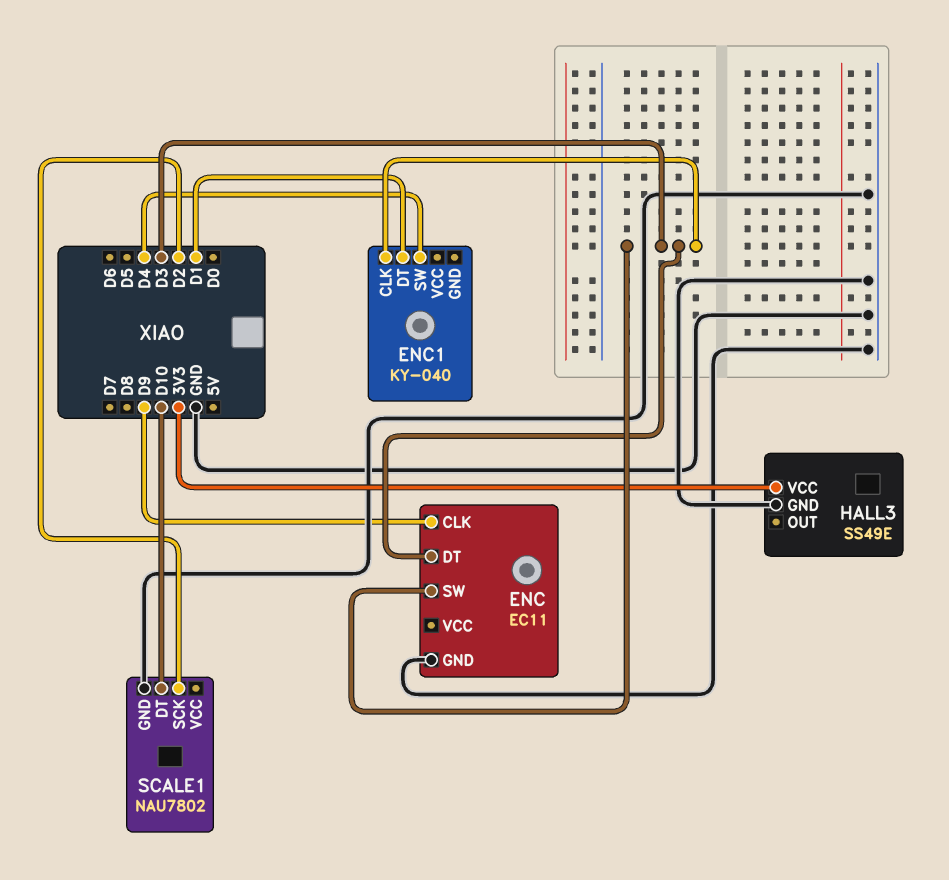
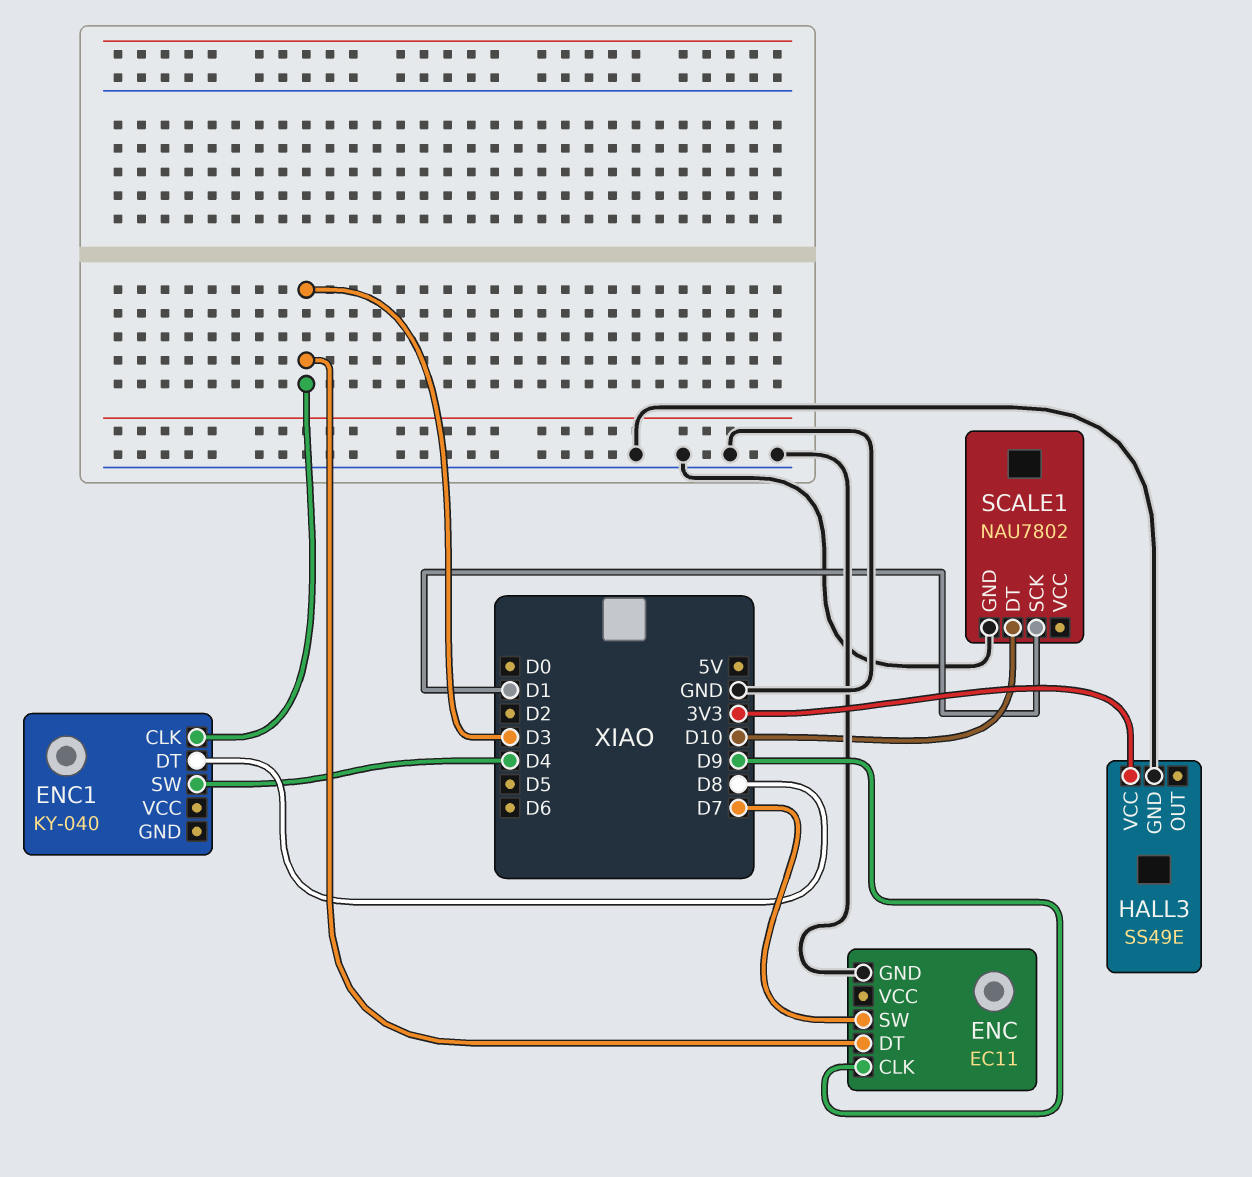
ENC pin SW: D3 -> D7
ENC1 pin DT: D1 -> D8
SCALE1 pin SCK: D2 -> D1

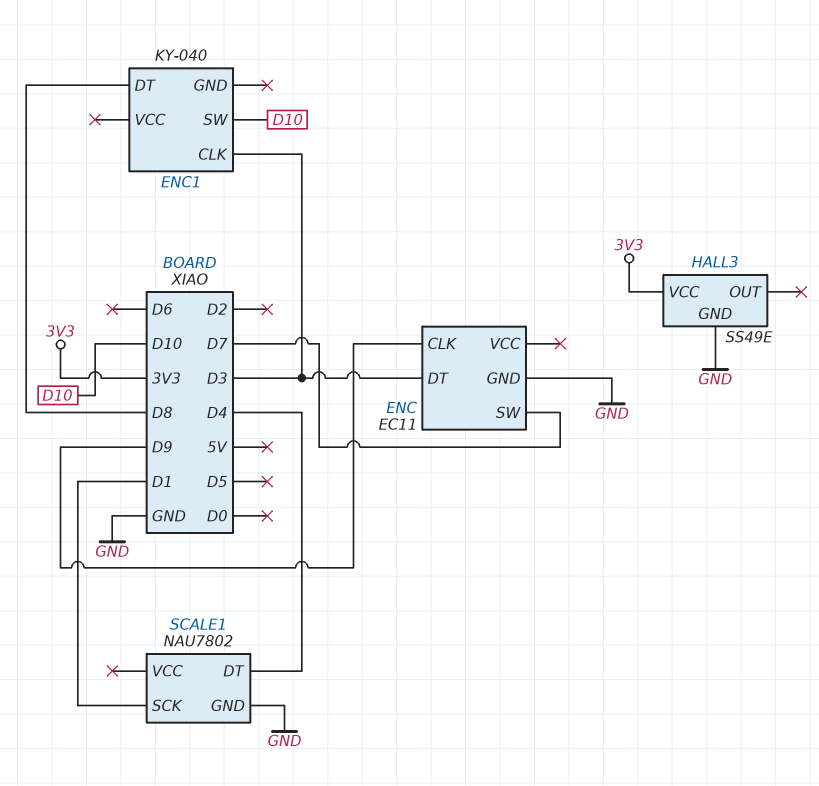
ENC1 pin SW: D4 -> D10
SCALE1 pin DT: D10 -> D4

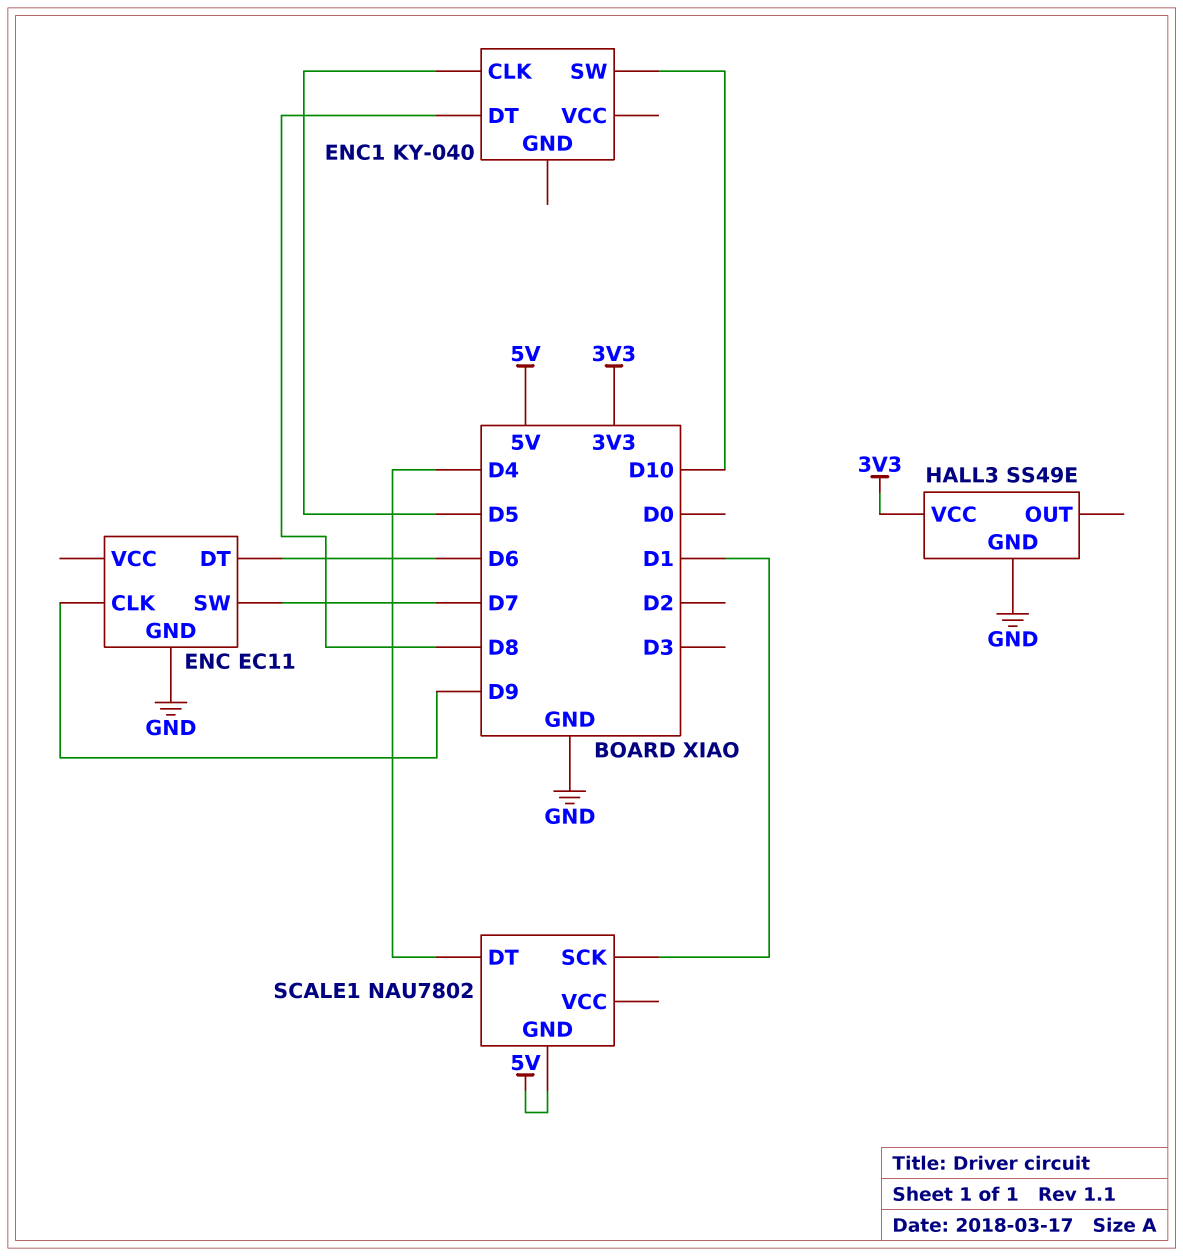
ENC pin DT: D3 -> D6
ENC1 pin CLK: D3 -> D5
SCALE1 pin GND: GND -> 5V

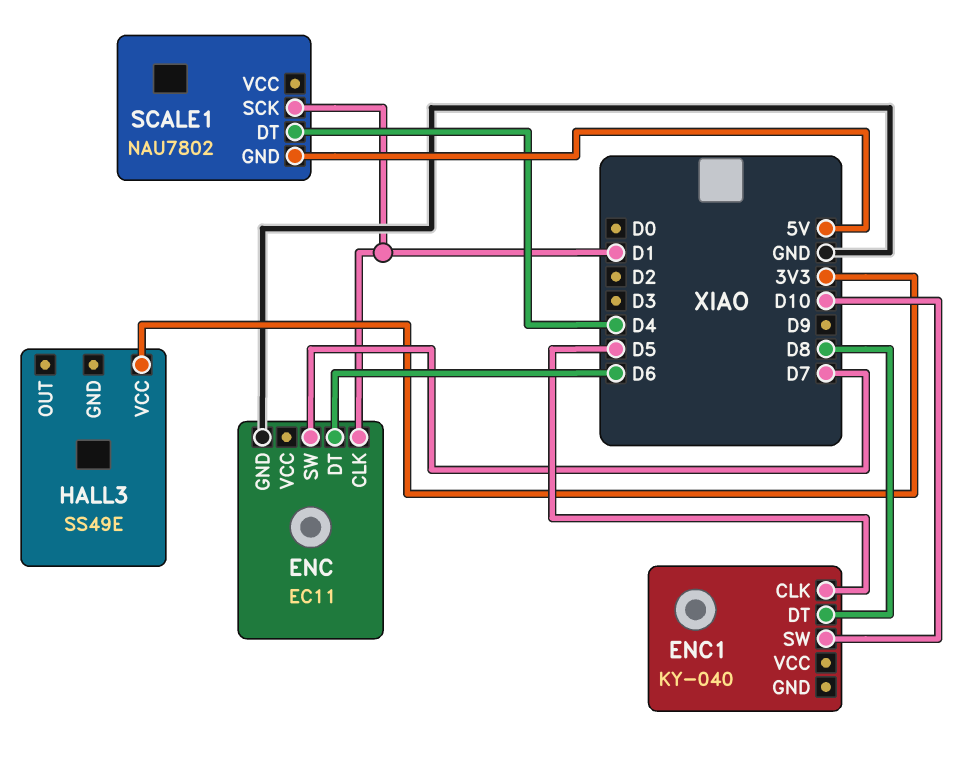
ENC pin CLK: D9 -> D1
HALL3 pin GND: GND -> none

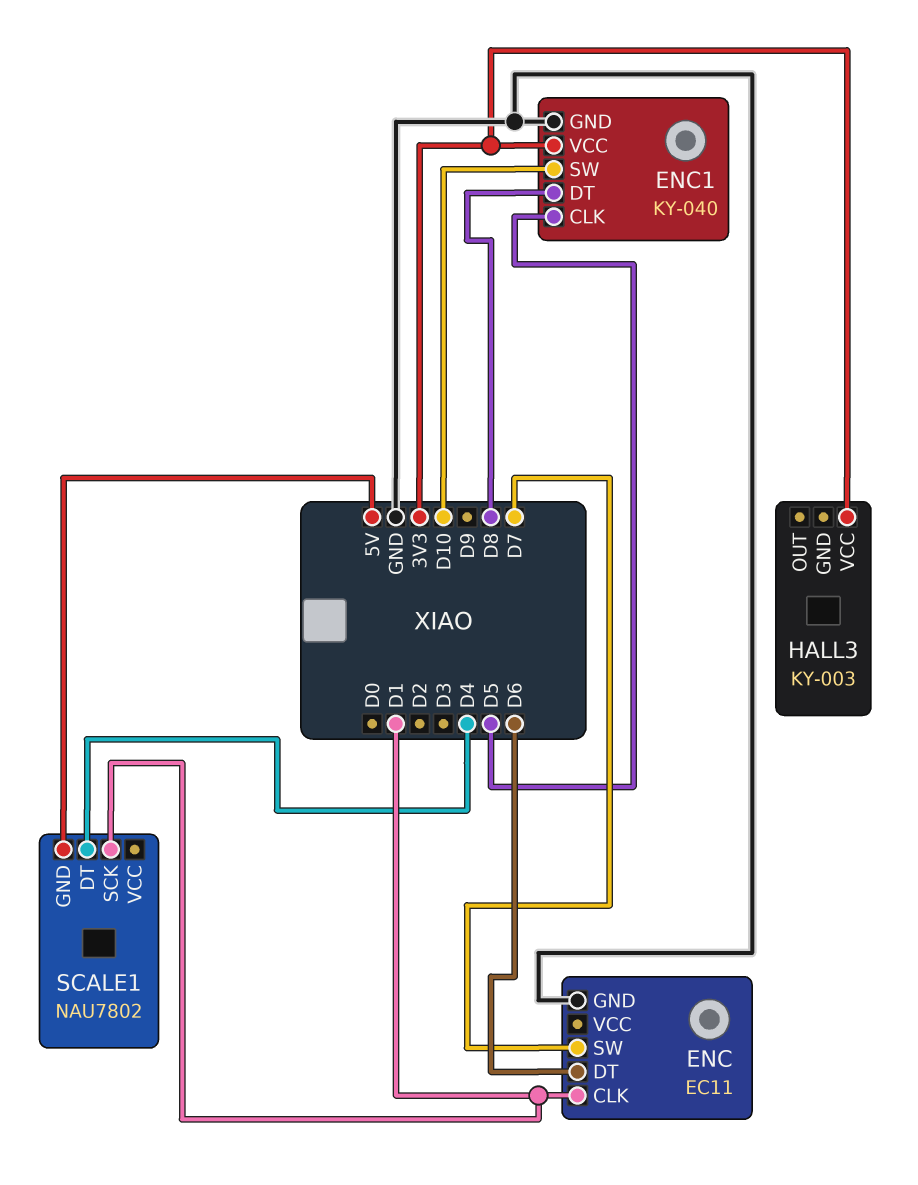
ENC1 pin GND: none -> GND
ENC1 pin VCC: none -> 3V3
HALL3: SS49E -> KY-003

